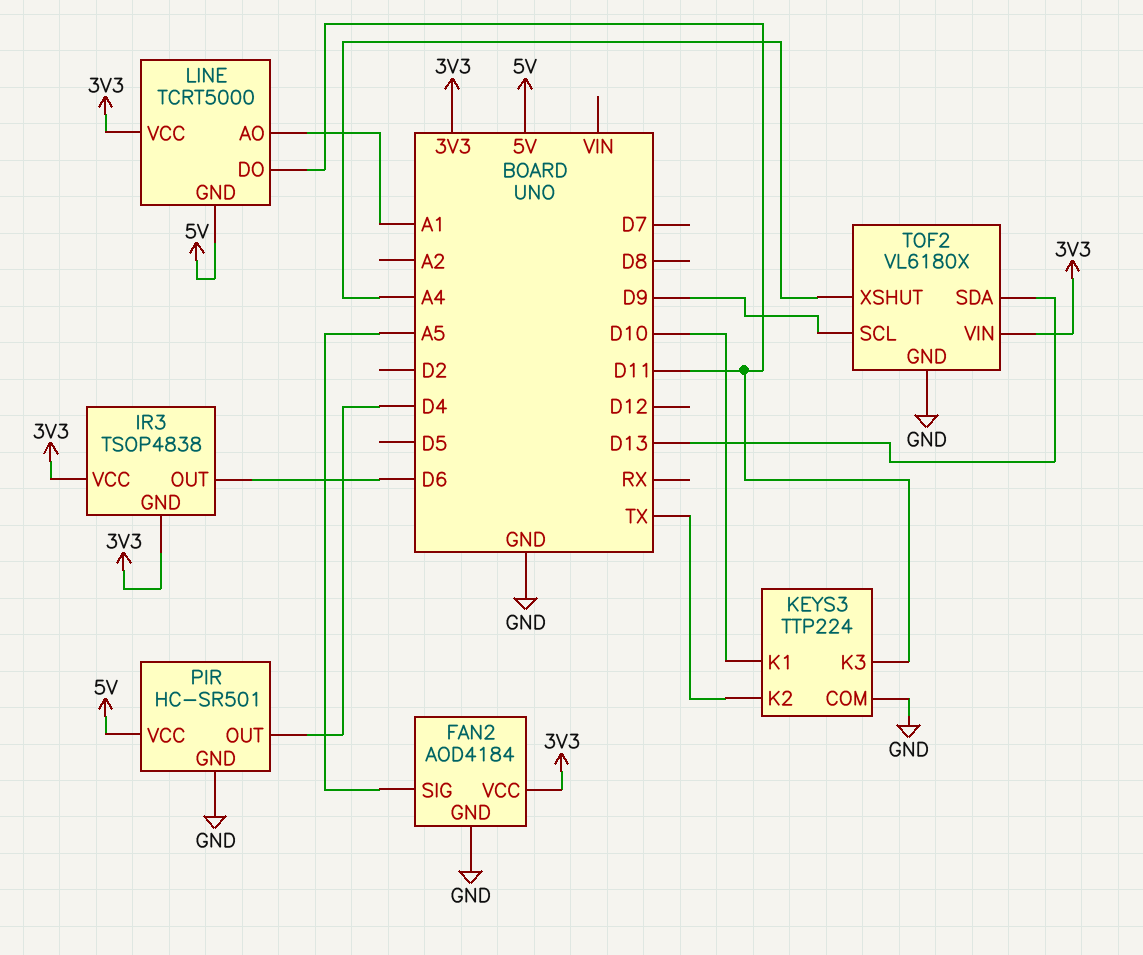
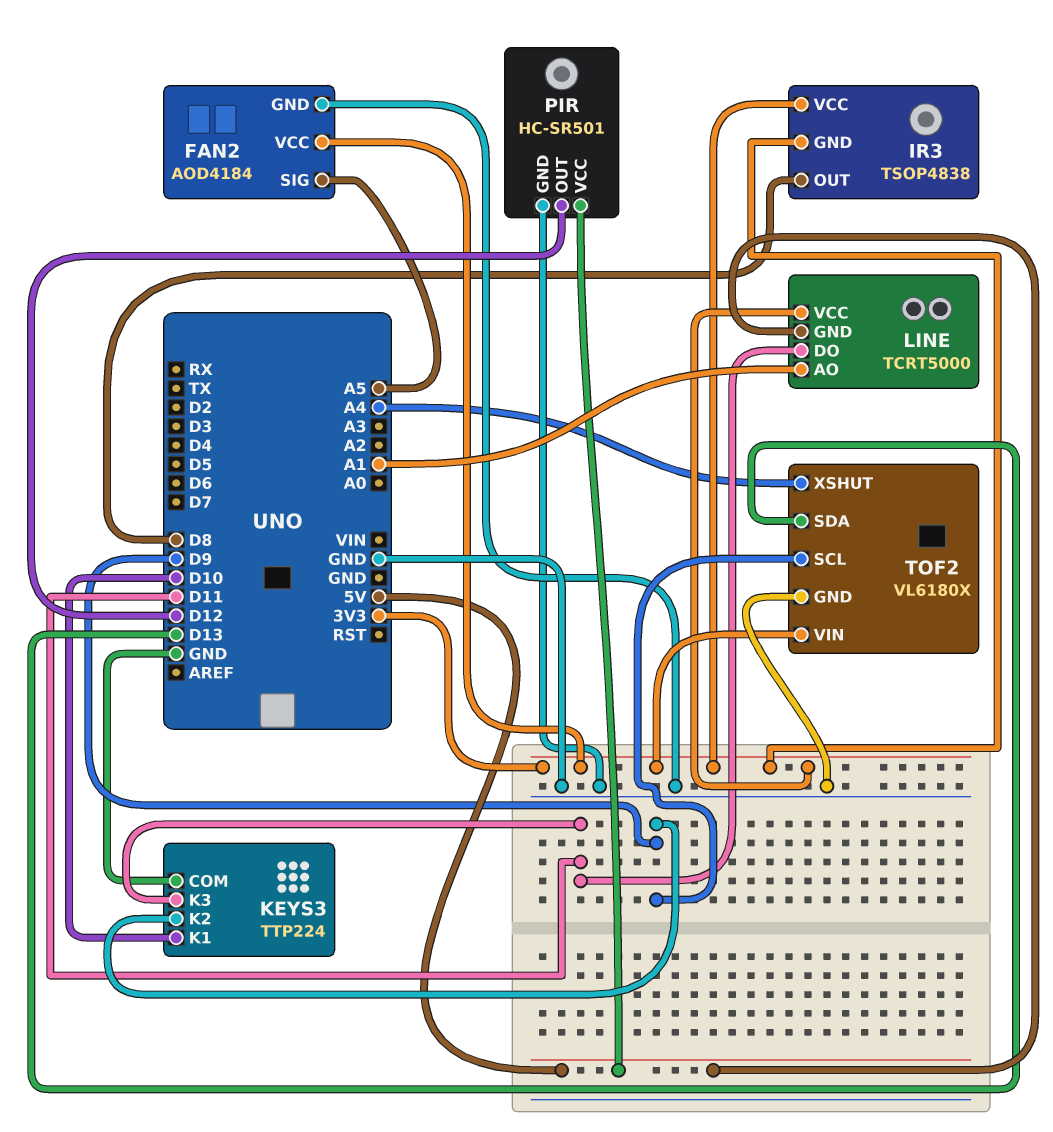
IR3 pin OUT: D6 -> D8
KEYS3 pin K2: TX -> D9
PIR pin OUT: D4 -> D12

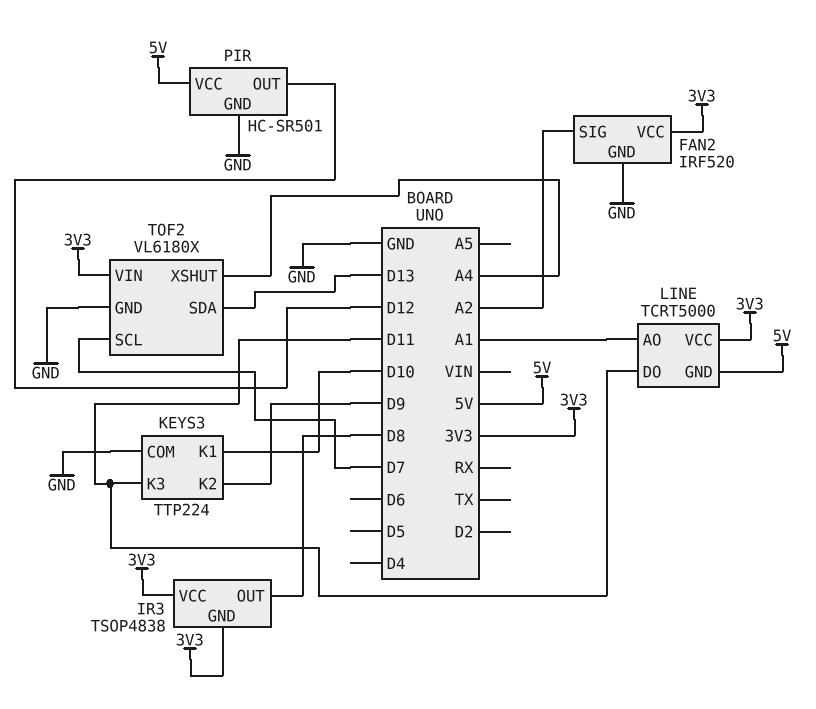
FAN2: AOD4184 -> IRF520
FAN2 pin SIG: A5 -> A2
TOF2 pin SCL: D9 -> D7

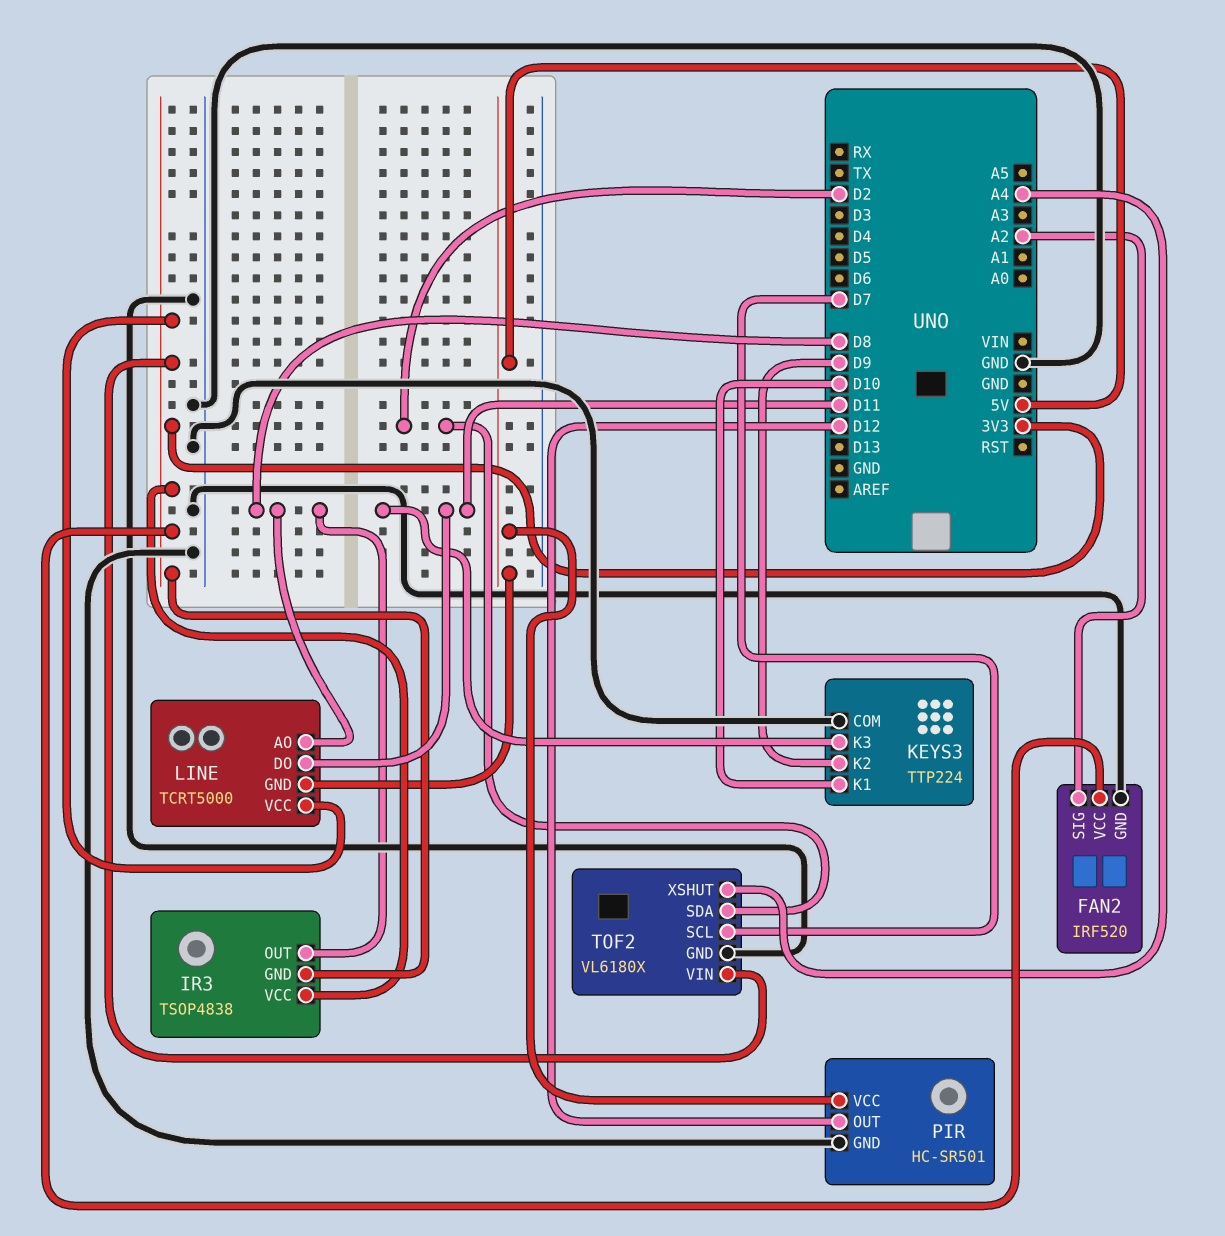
LINE pin AO: A1 -> D8
TOF2 pin SDA: D13 -> D2

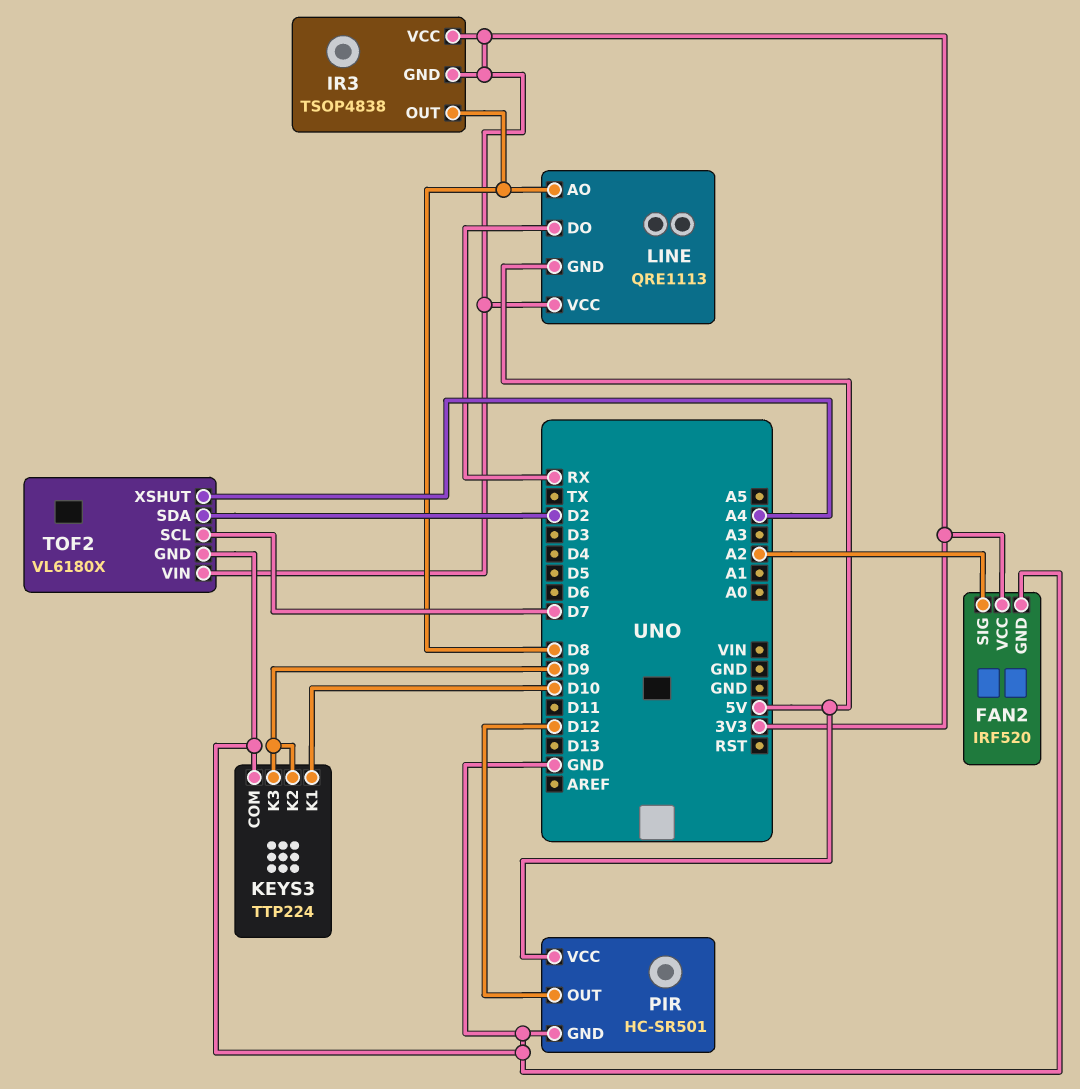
KEYS3 pin K3: D11 -> D9
LINE: TCRT5000 -> QRE1113
LINE pin DO: D11 -> RX

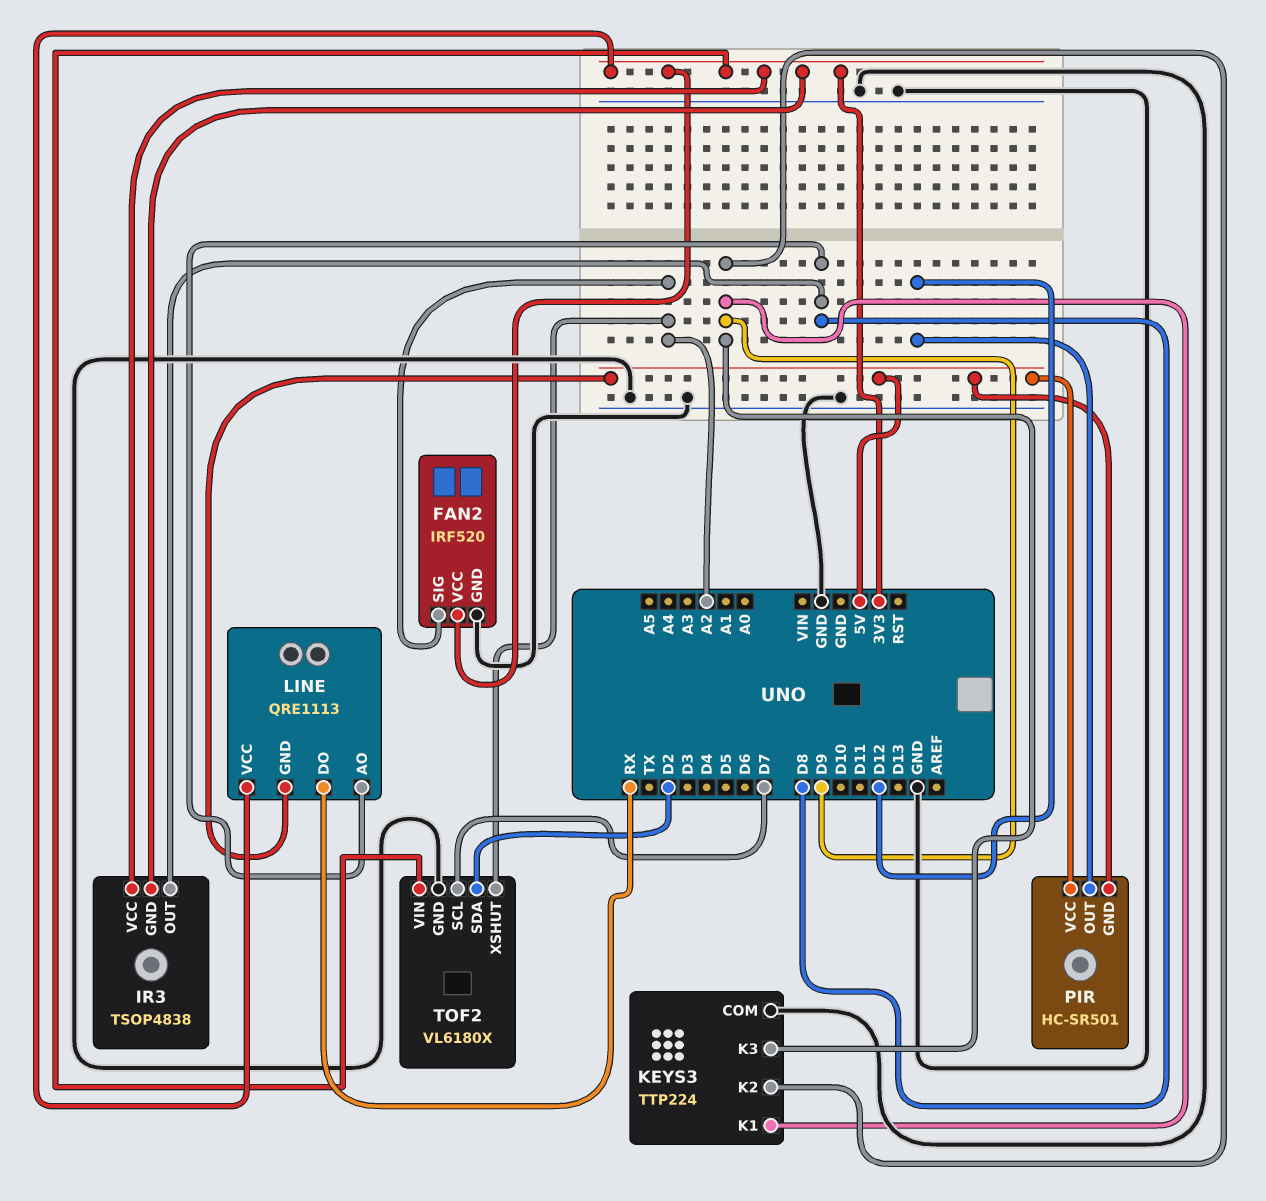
KEYS3 pin K1: D10 -> D9
PIR pin GND: GND -> 5V
TOF2 pin XSHUT: A4 -> A2

